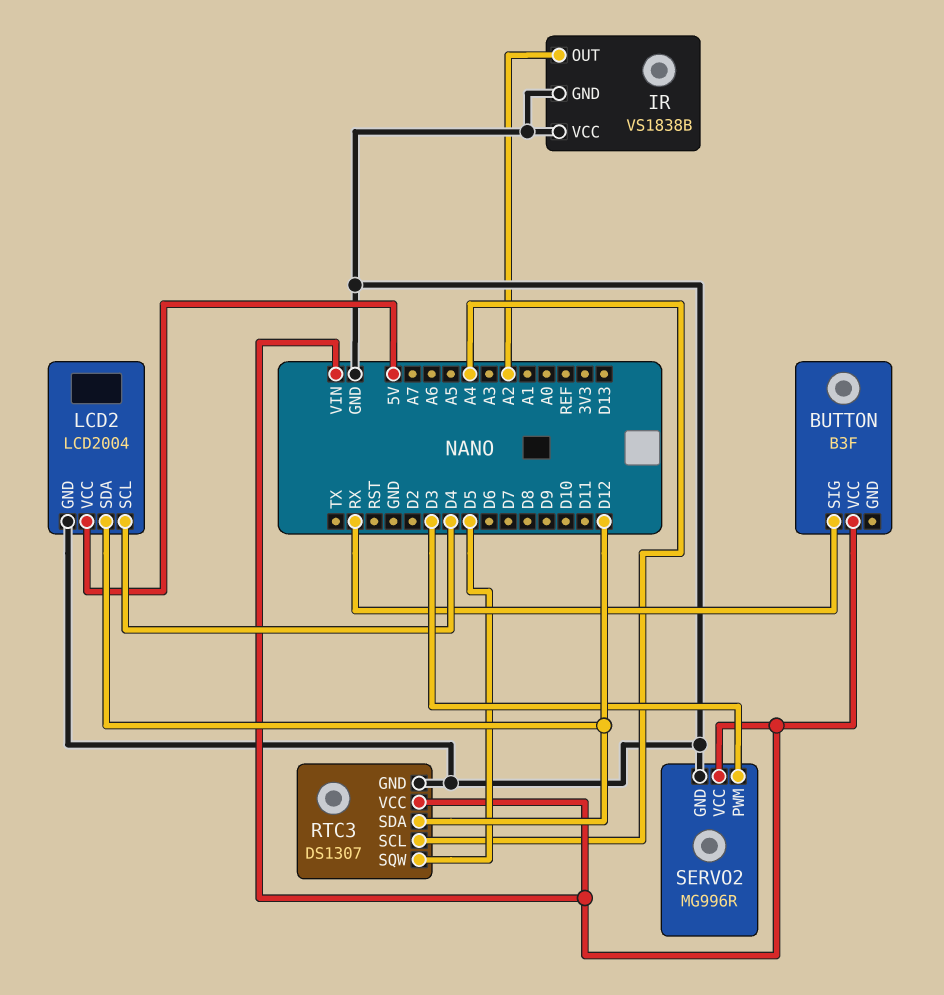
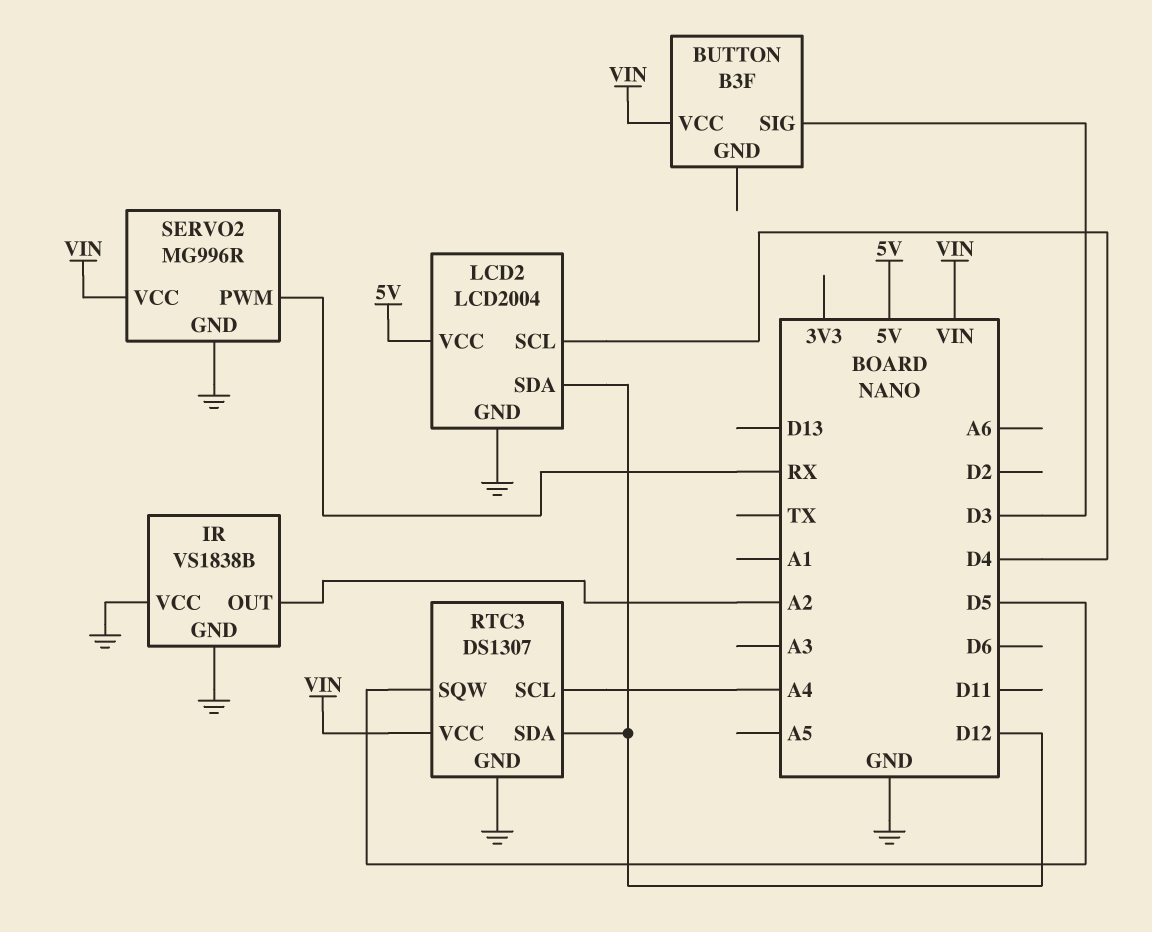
BUTTON pin SIG: RX -> D3
SERVO2 pin PWM: D3 -> RX

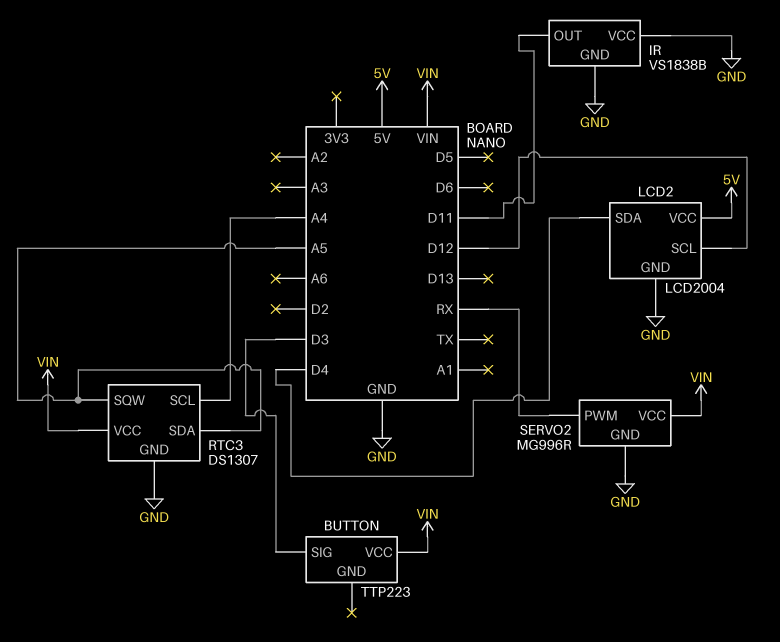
BUTTON: B3F -> TTP223
IR pin OUT: A2 -> D11
LCD2 pin SCL: D4 -> D12
LCD2 pin SDA: D12 -> D4
RTC3 pin SDA: D12 -> A5
RTC3 pin SQW: D5 -> A5

